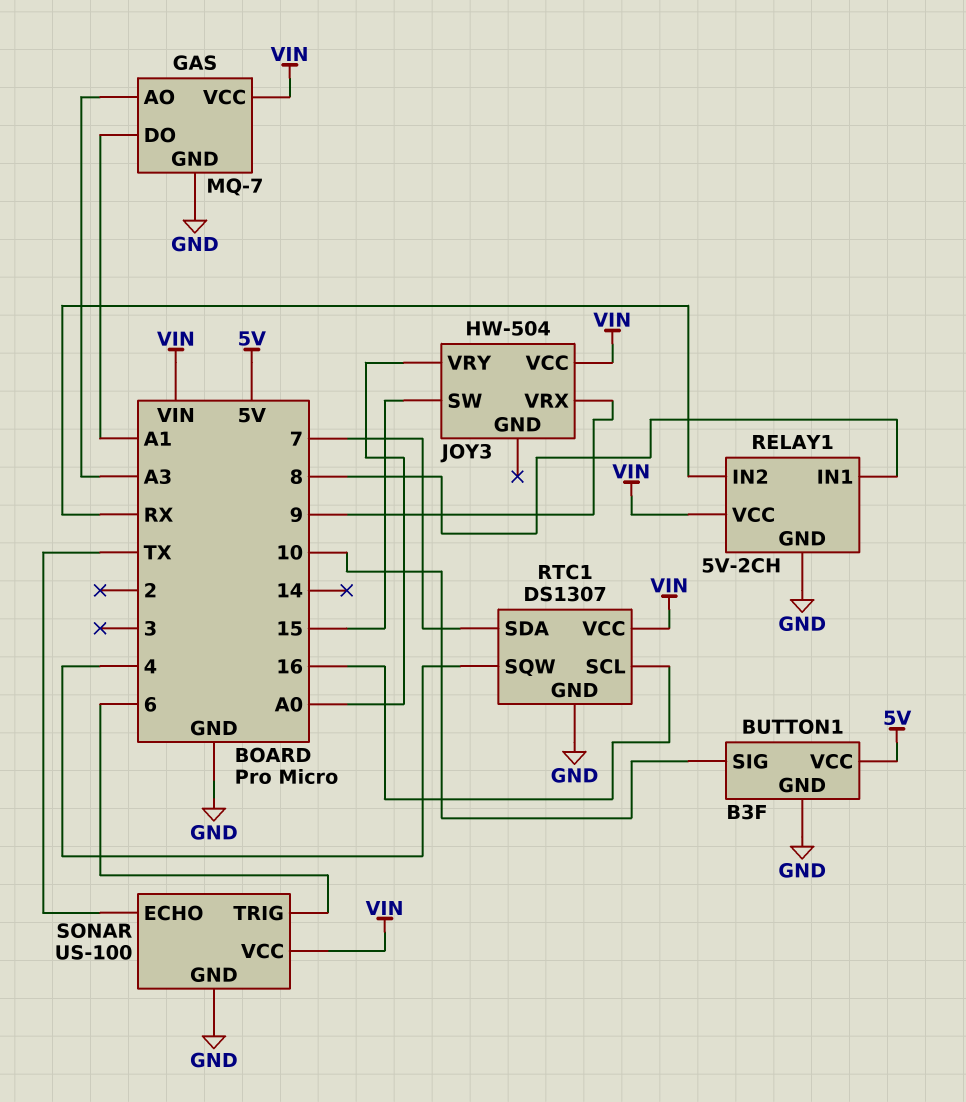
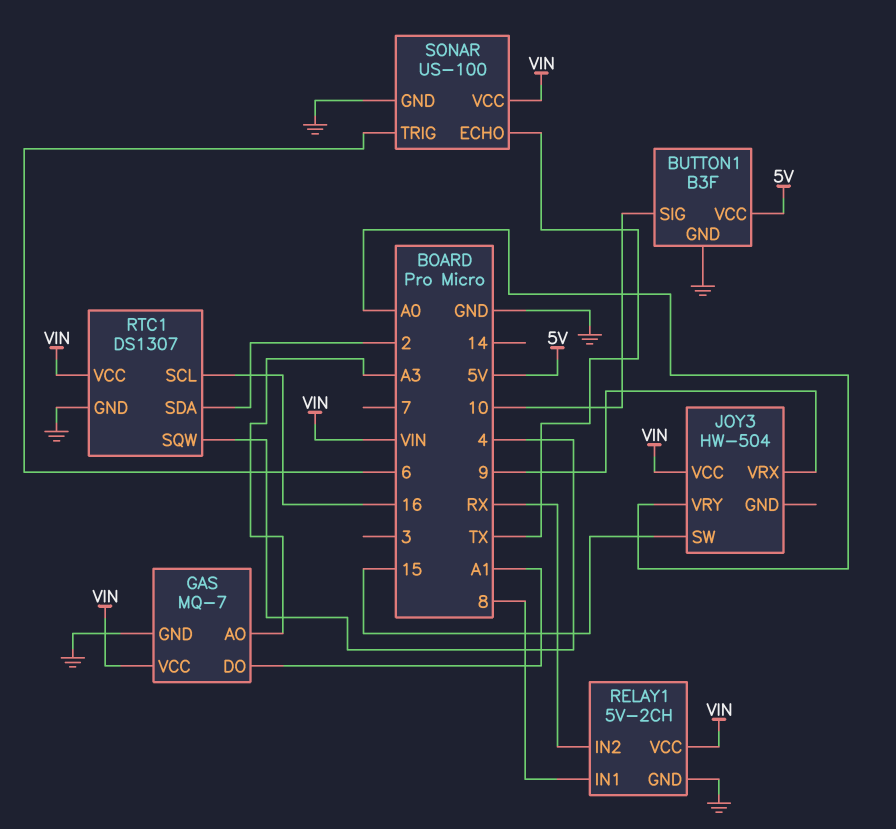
RTC1 pin SDA: 7 -> 2

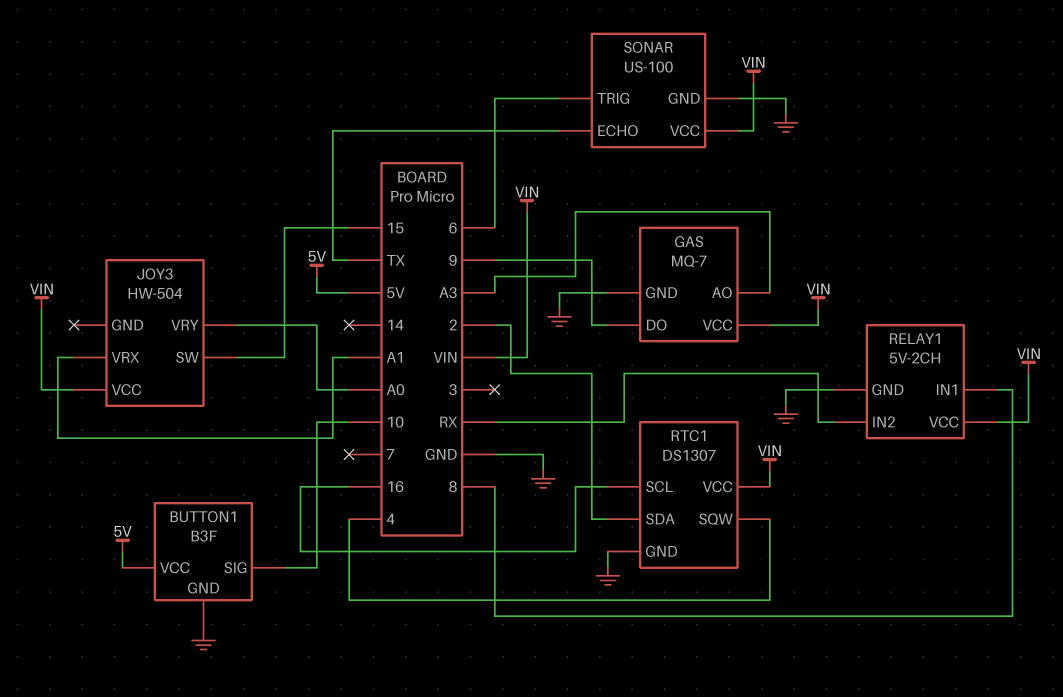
GAS pin DO: A1 -> 9
JOY3 pin VRX: 9 -> A1

